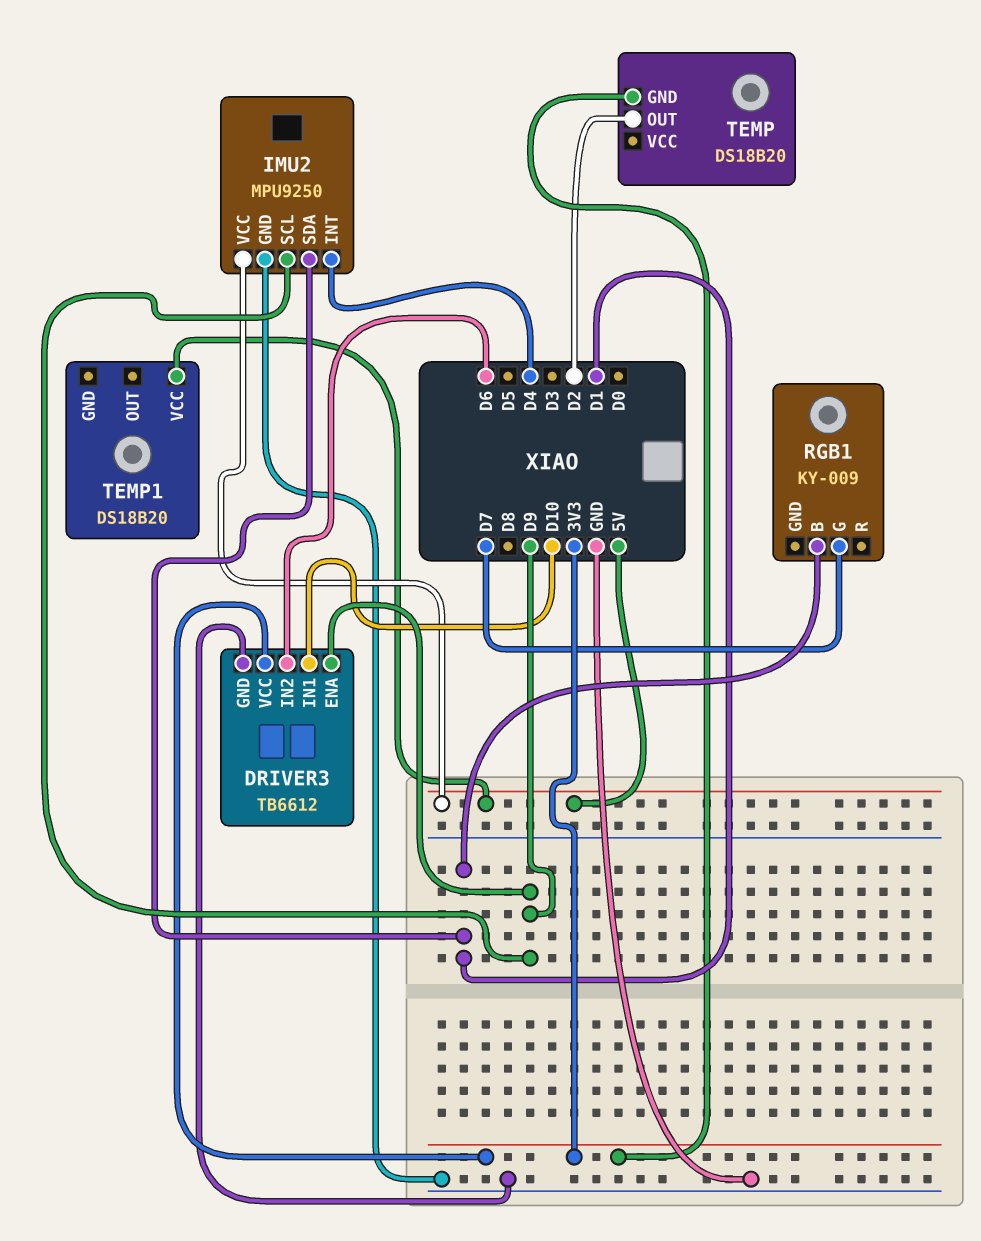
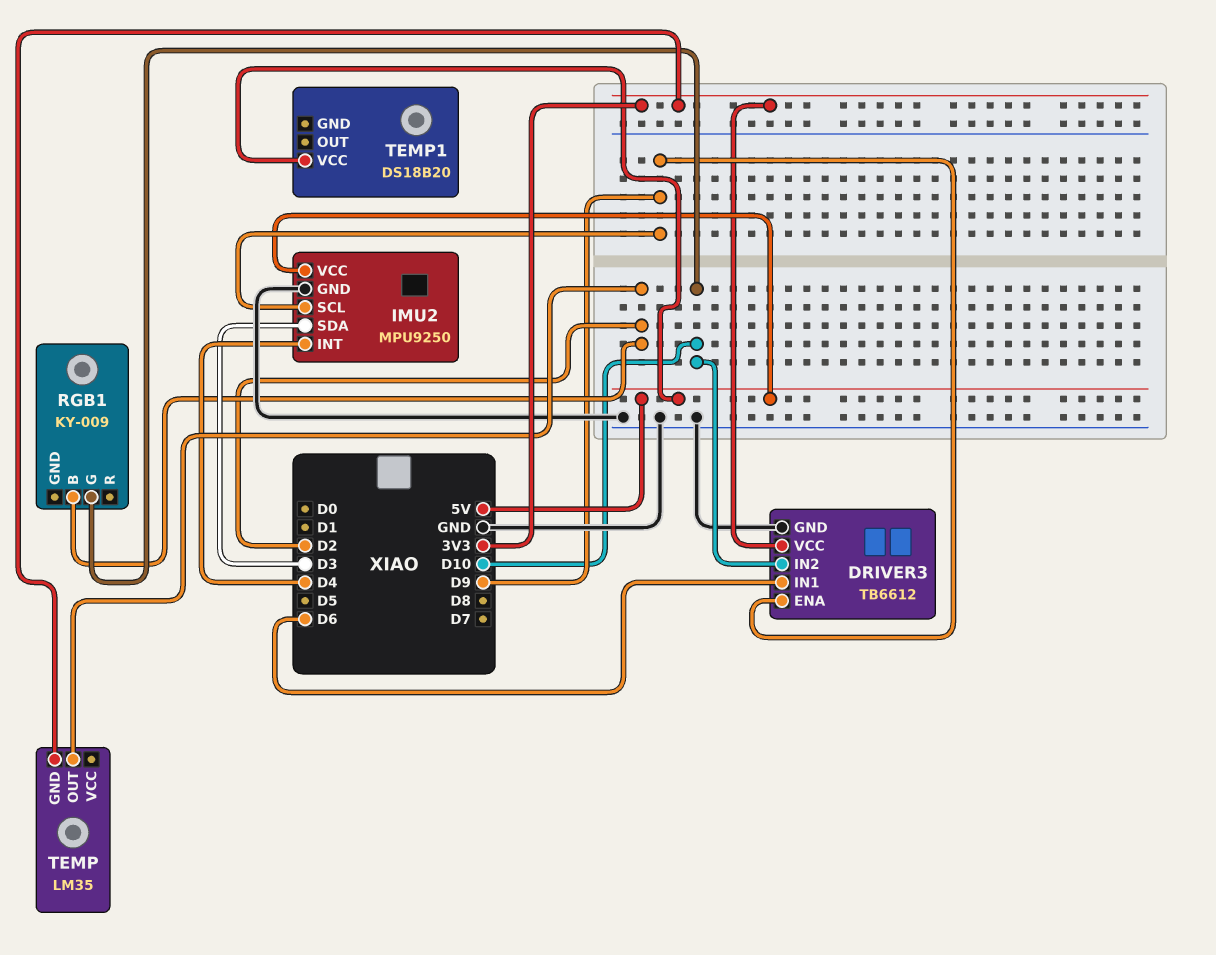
DRIVER3 pin IN1: D10 -> D6
DRIVER3 pin IN2: D6 -> D10
IMU2 pin SDA: D1 -> D3
RGB1 pin B: D1 -> D2
RGB1 pin G: D7 -> D10
TEMP: DS18B20 -> LM35

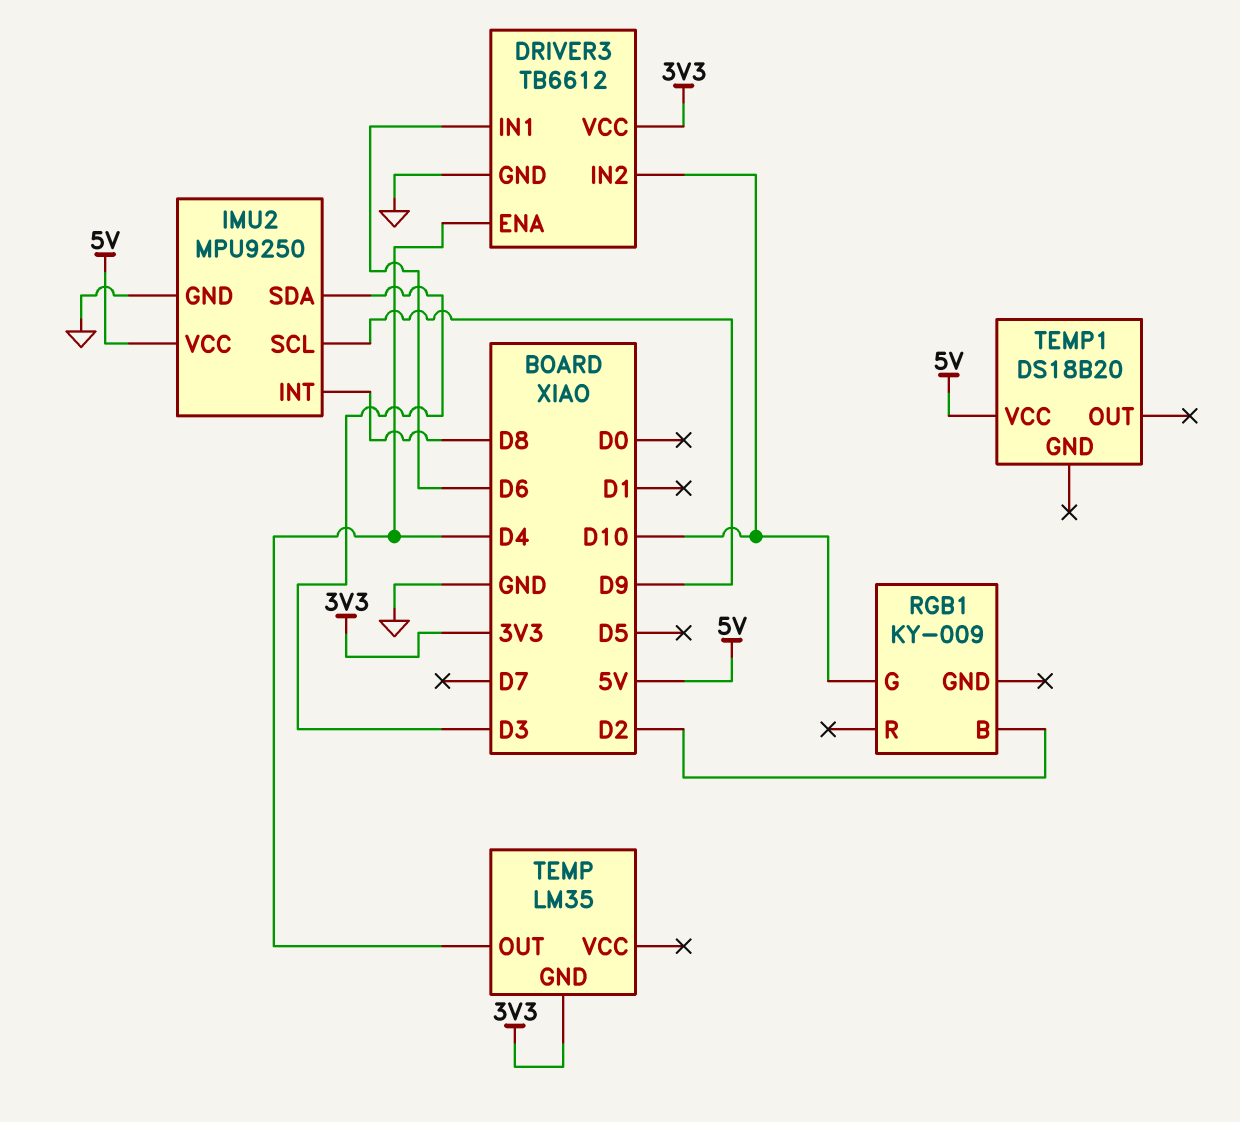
DRIVER3 pin ENA: D9 -> D4
IMU2 pin INT: D4 -> D8
TEMP pin OUT: D2 -> D4

